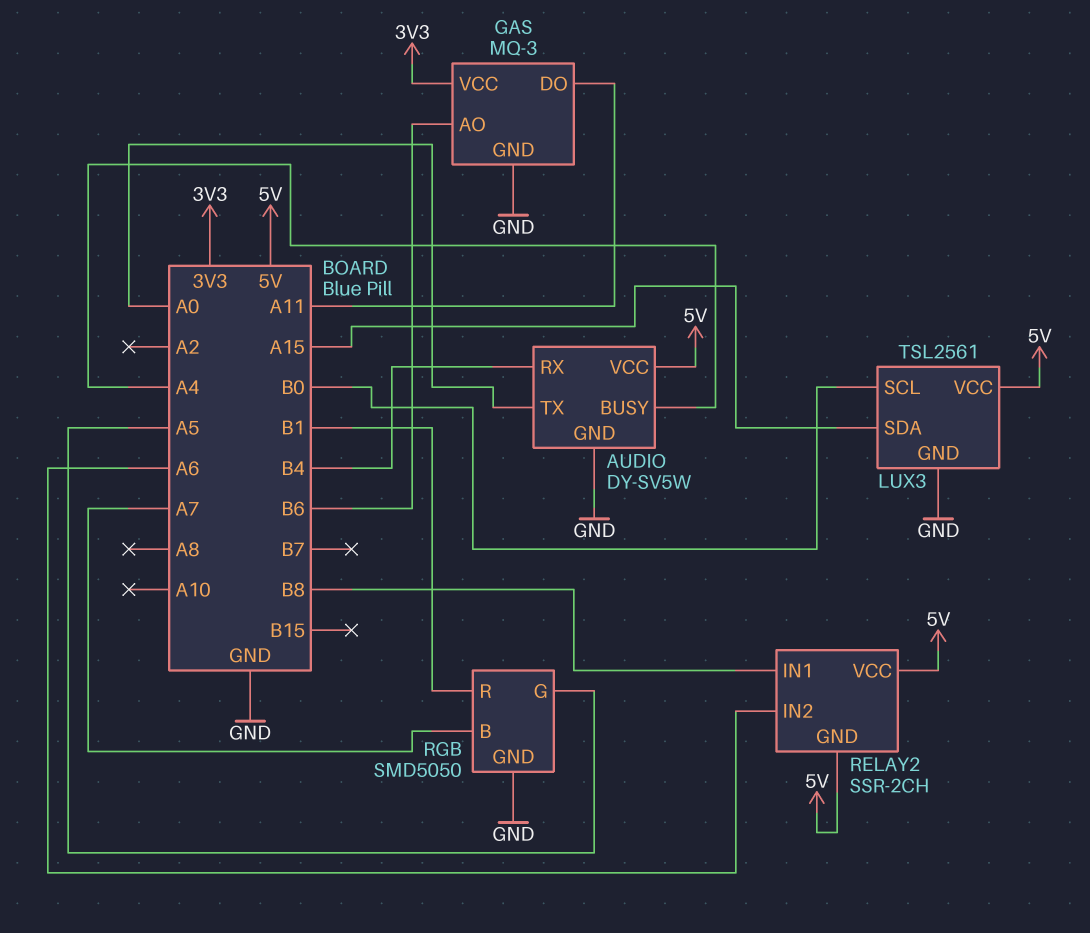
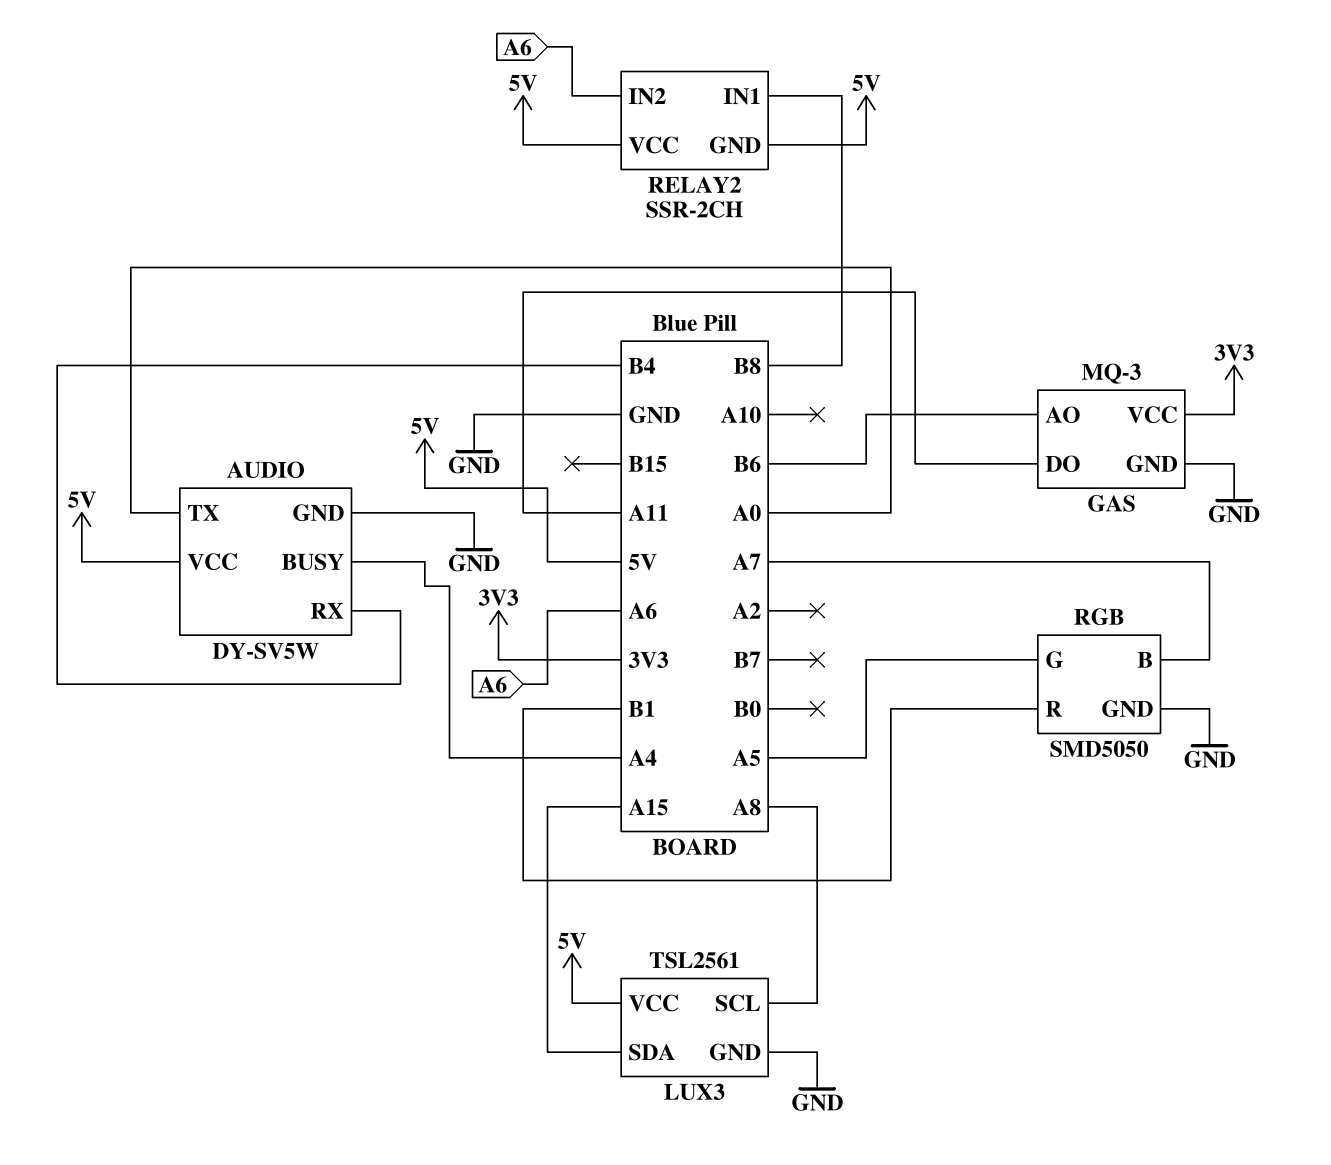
LUX3 pin SCL: B0 -> A8

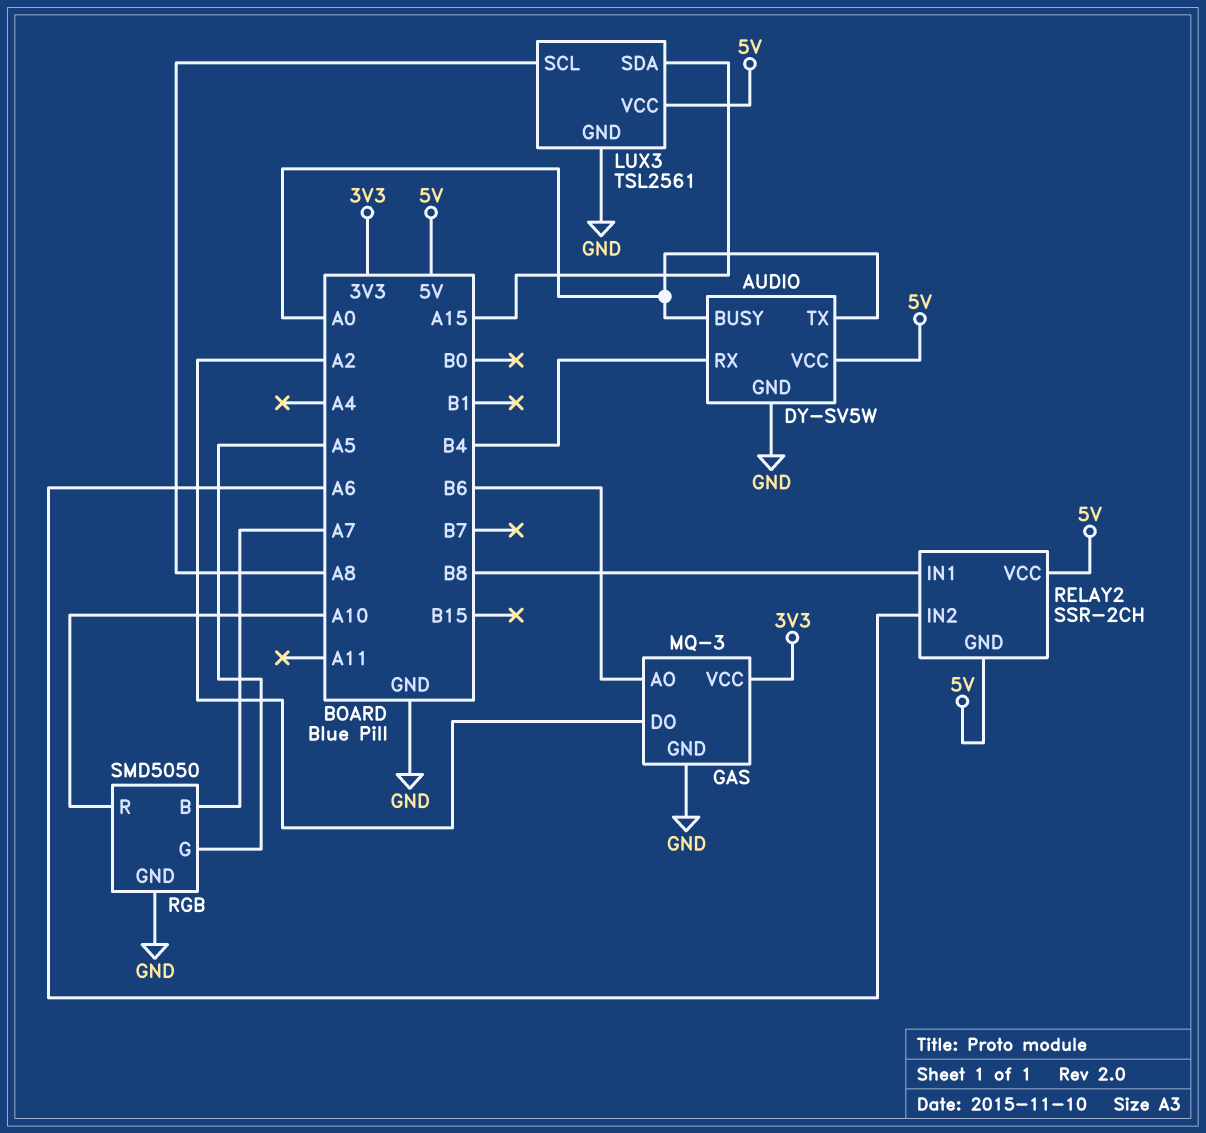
AUDIO pin BUSY: A4 -> A0
GAS pin DO: A11 -> A2
RGB pin R: B1 -> A10

